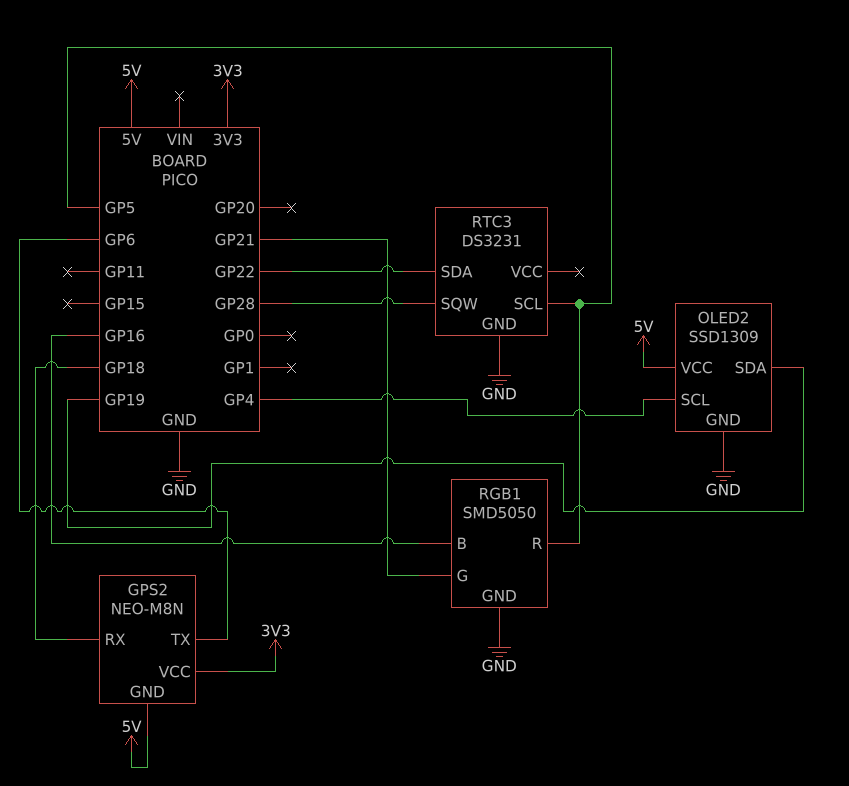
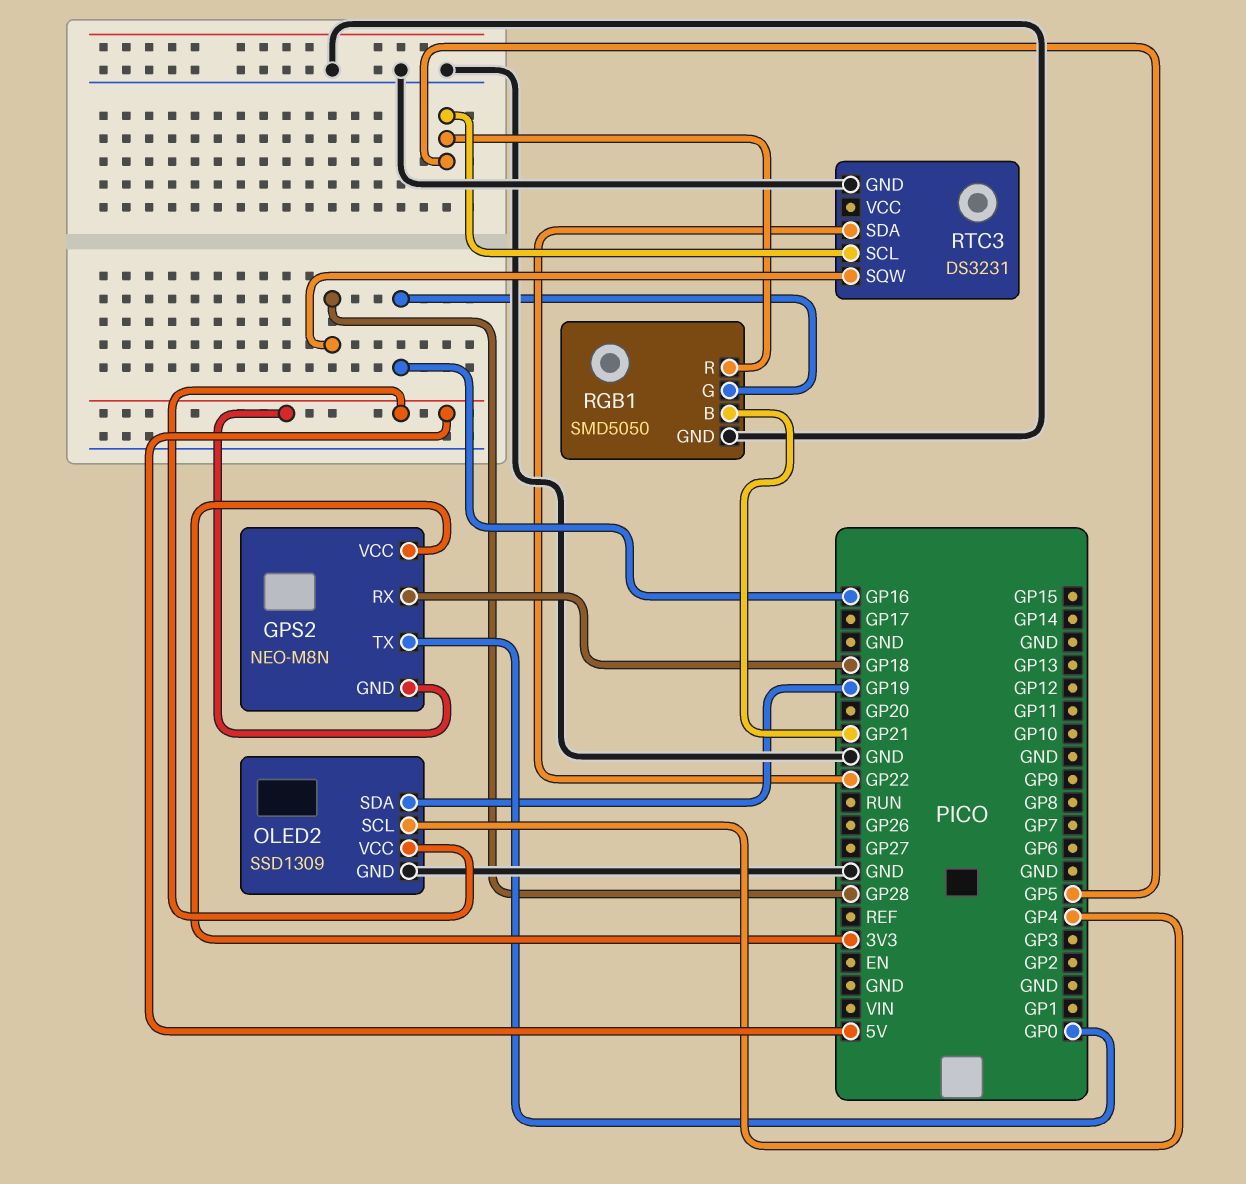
GPS2 pin TX: GP6 -> GP0
RGB1 pin B: GP16 -> GP21
RGB1 pin G: GP21 -> GP16

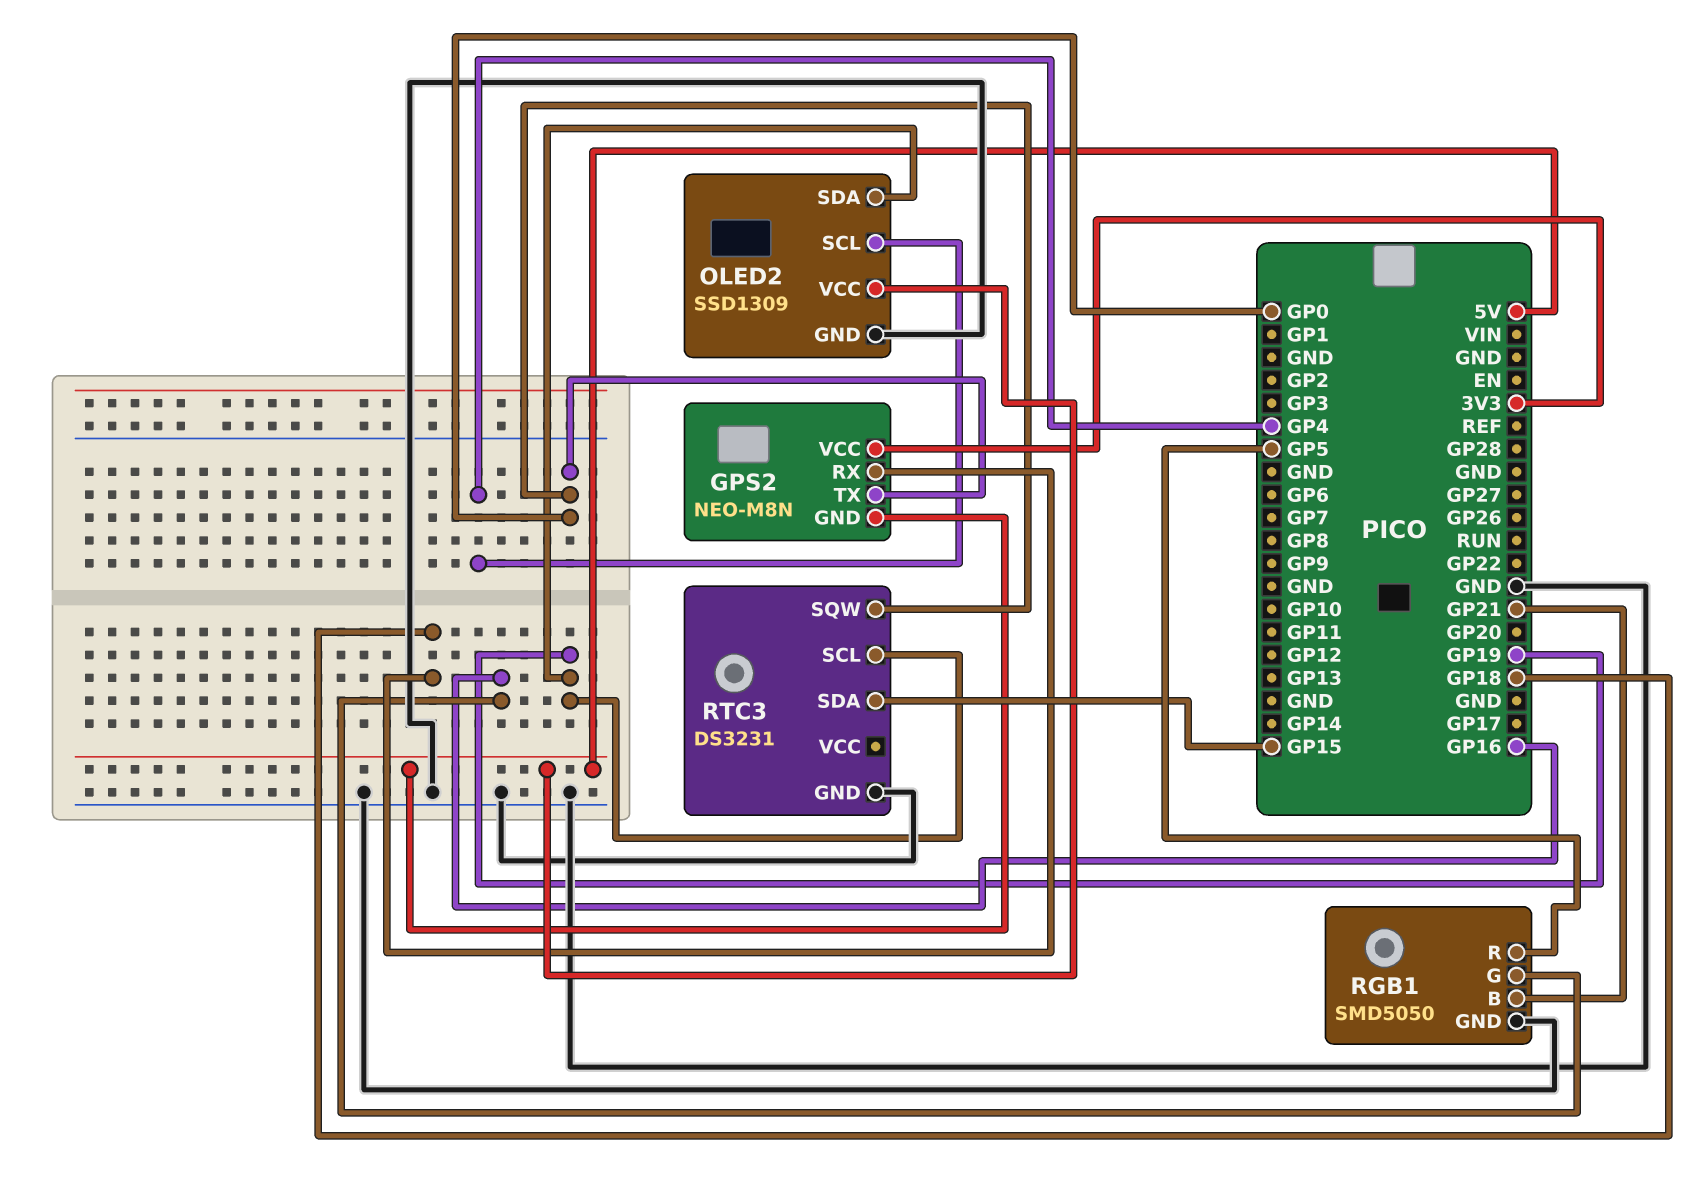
RTC3 pin SCL: GP5 -> GP19
RTC3 pin SDA: GP22 -> GP15
RTC3 pin SQW: GP28 -> GP0

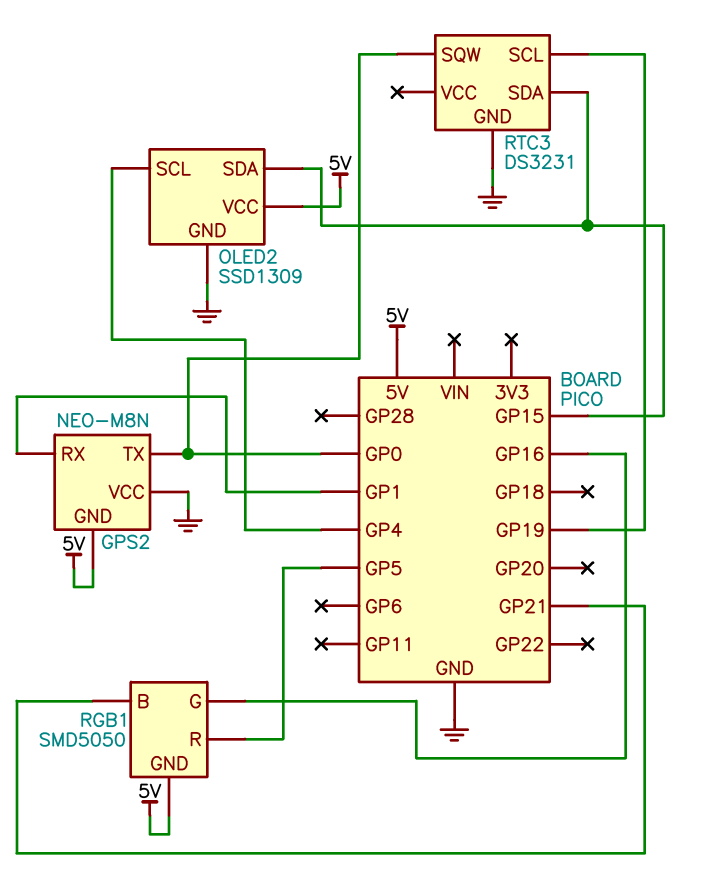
GPS2 pin RX: GP18 -> GP1
GPS2 pin VCC: 3V3 -> GND
OLED2 pin SDA: GP19 -> GP15
RGB1 pin GND: GND -> 5V

